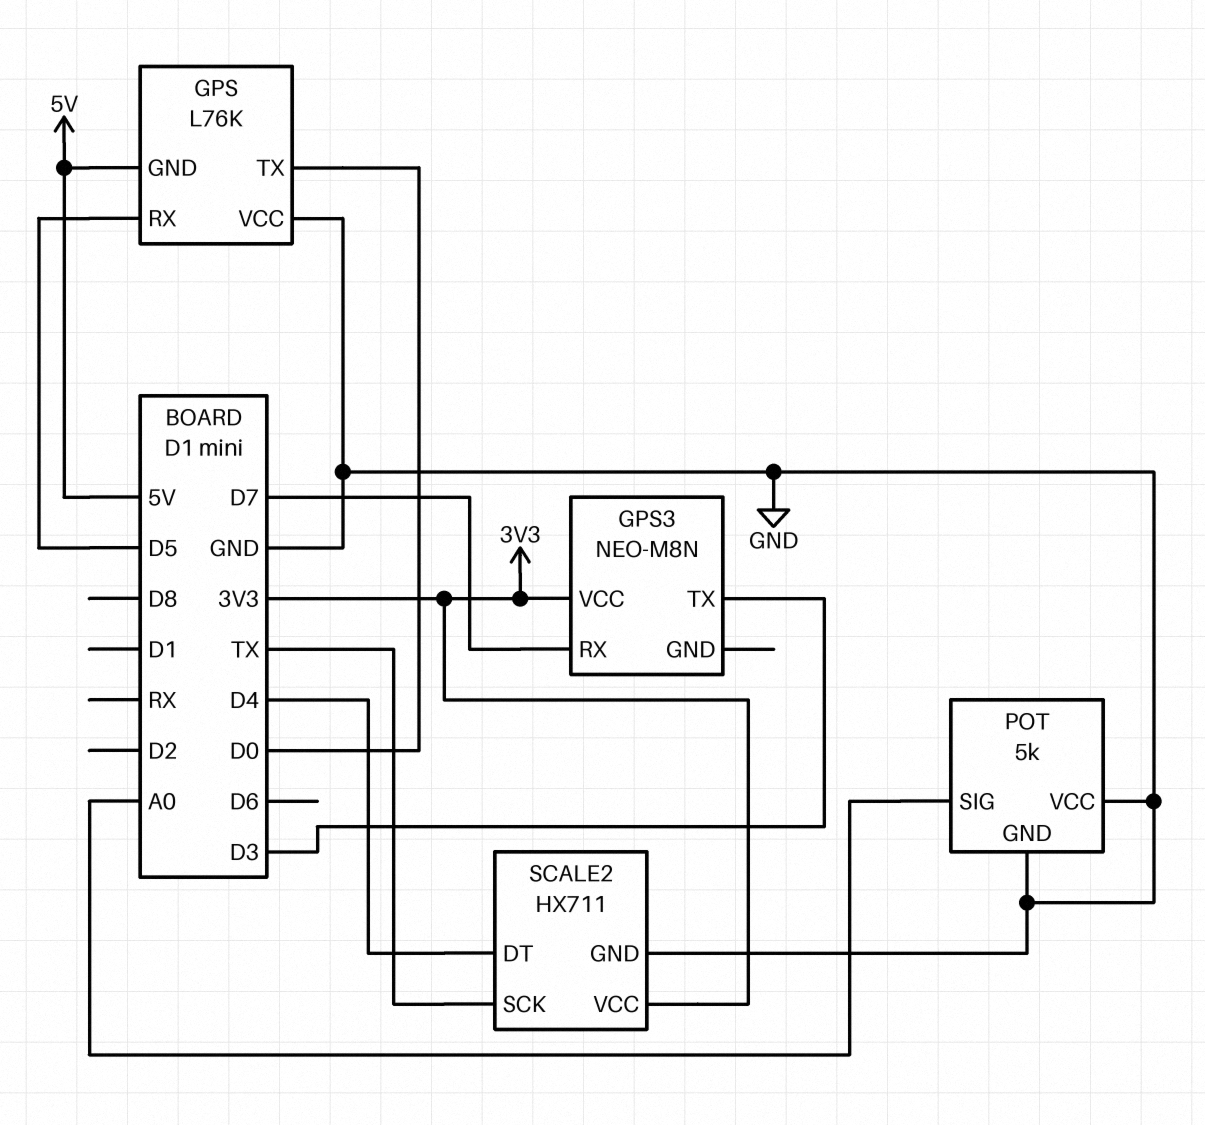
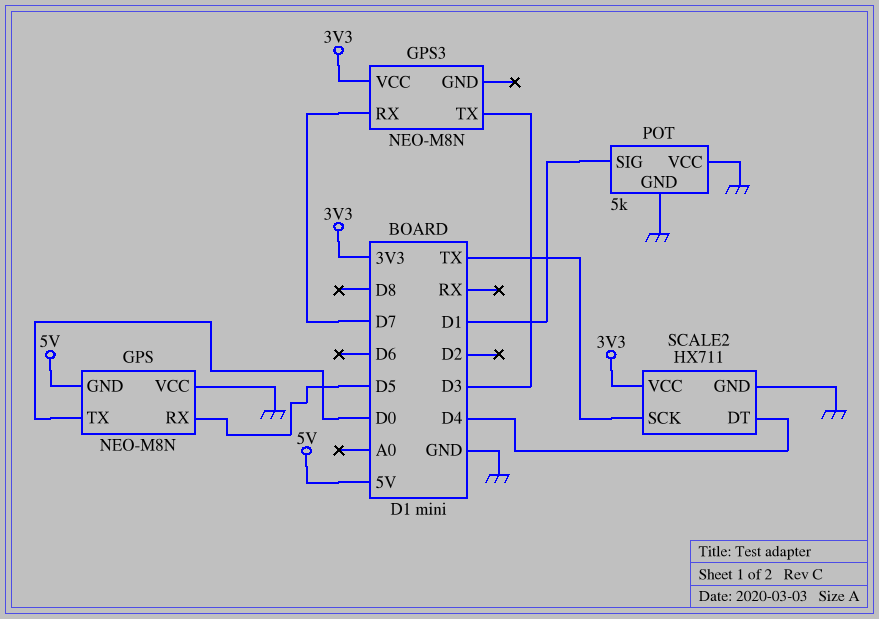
GPS: L76K -> NEO-M8N
POT pin SIG: A0 -> D1

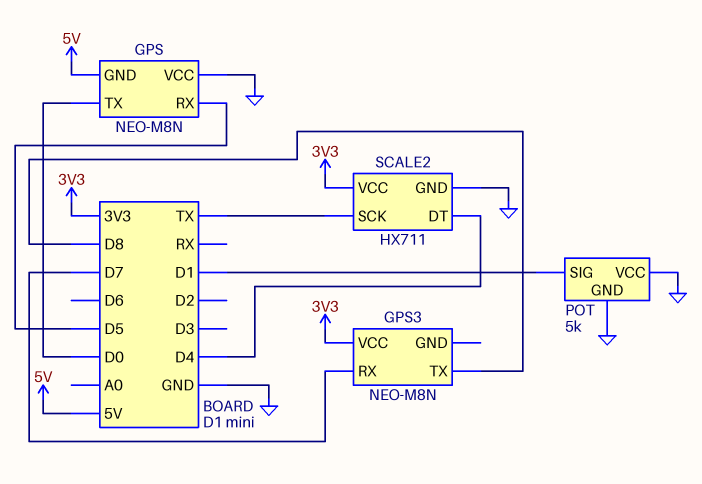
GPS3 pin TX: D3 -> D8

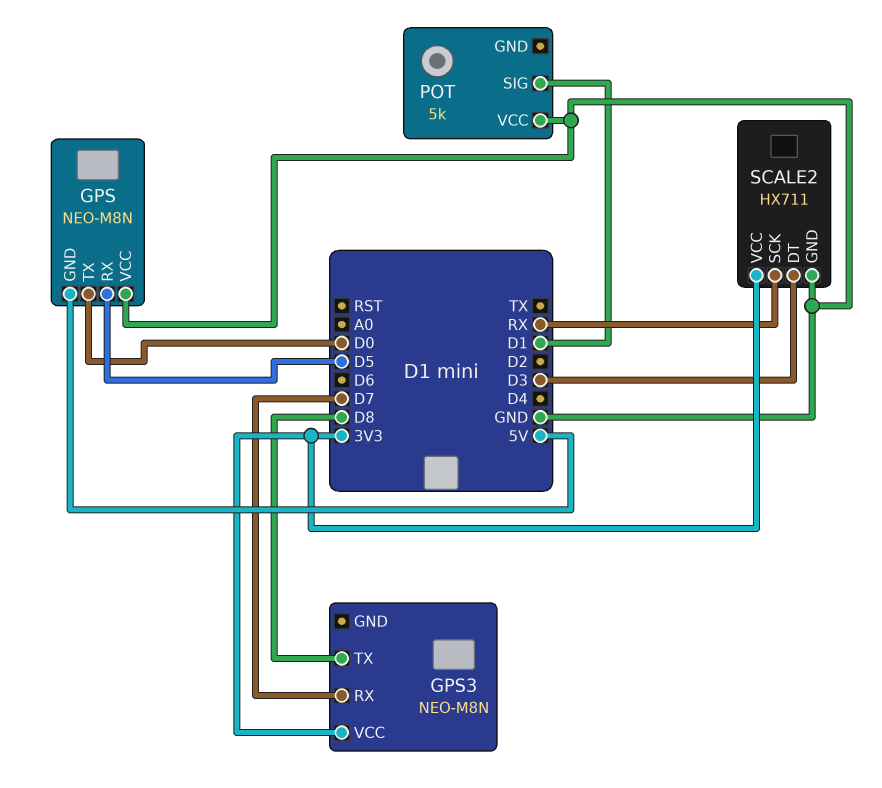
POT pin GND: GND -> none
SCALE2 pin DT: D4 -> D3
SCALE2 pin SCK: TX -> RX

